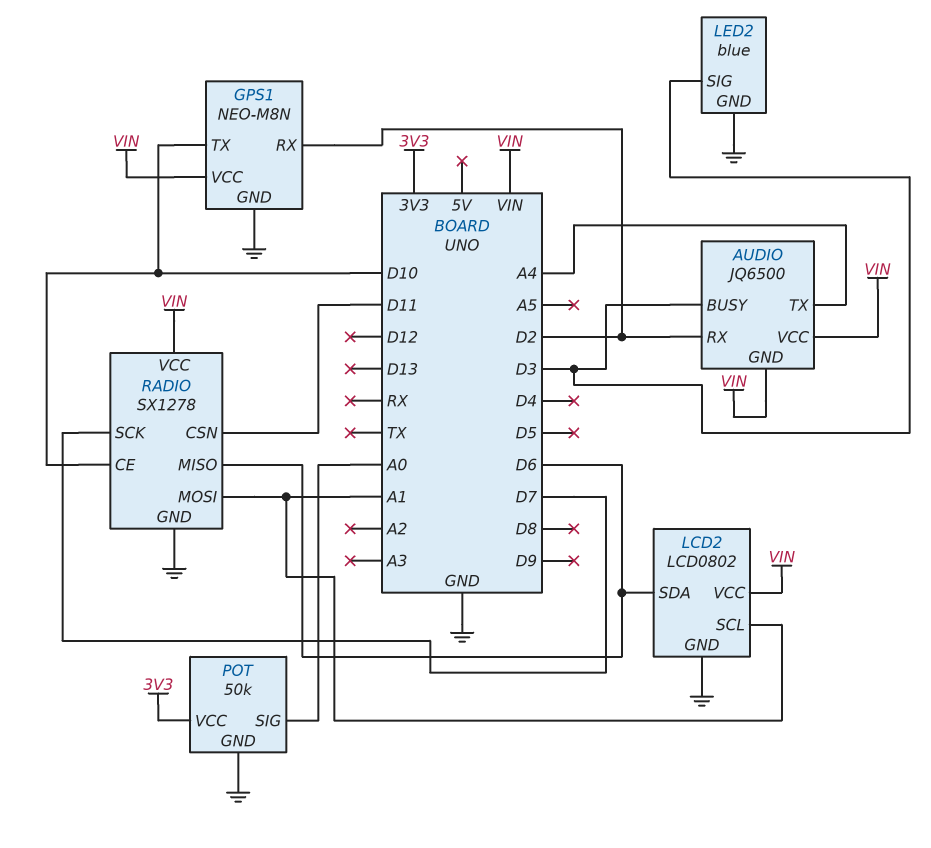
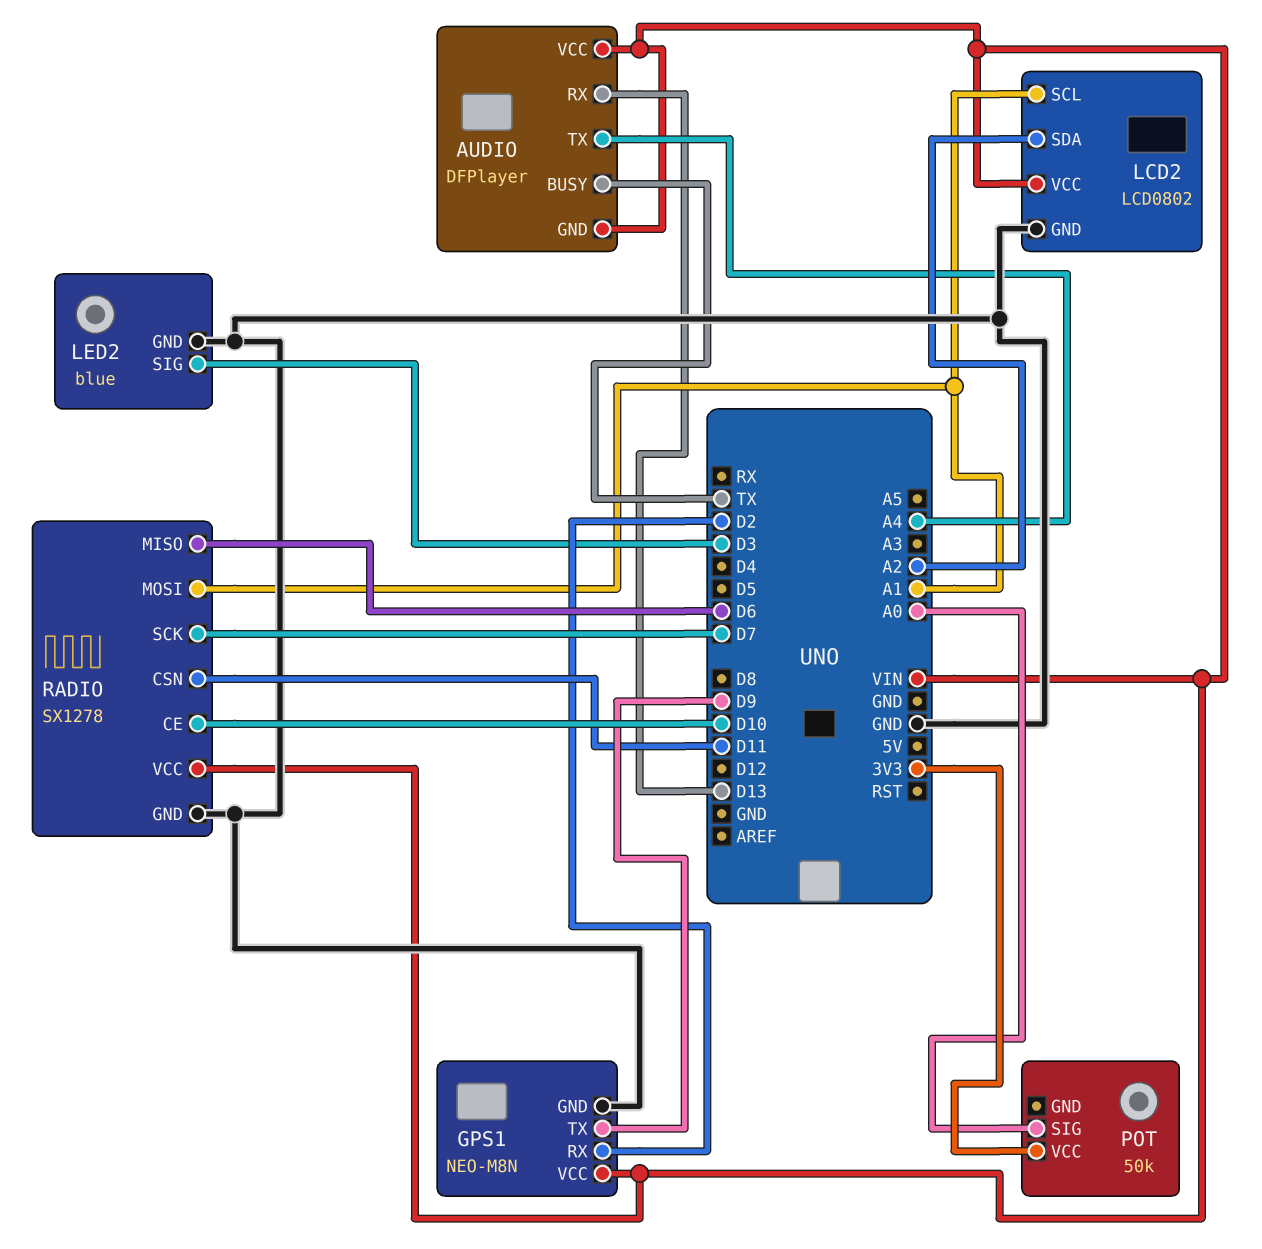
AUDIO: JQ6500 -> DFPlayer
AUDIO pin BUSY: D3 -> TX
AUDIO pin RX: D2 -> D13
GPS1 pin TX: D10 -> D9
LCD2 pin SDA: D6 -> A2
POT pin GND: GND -> none

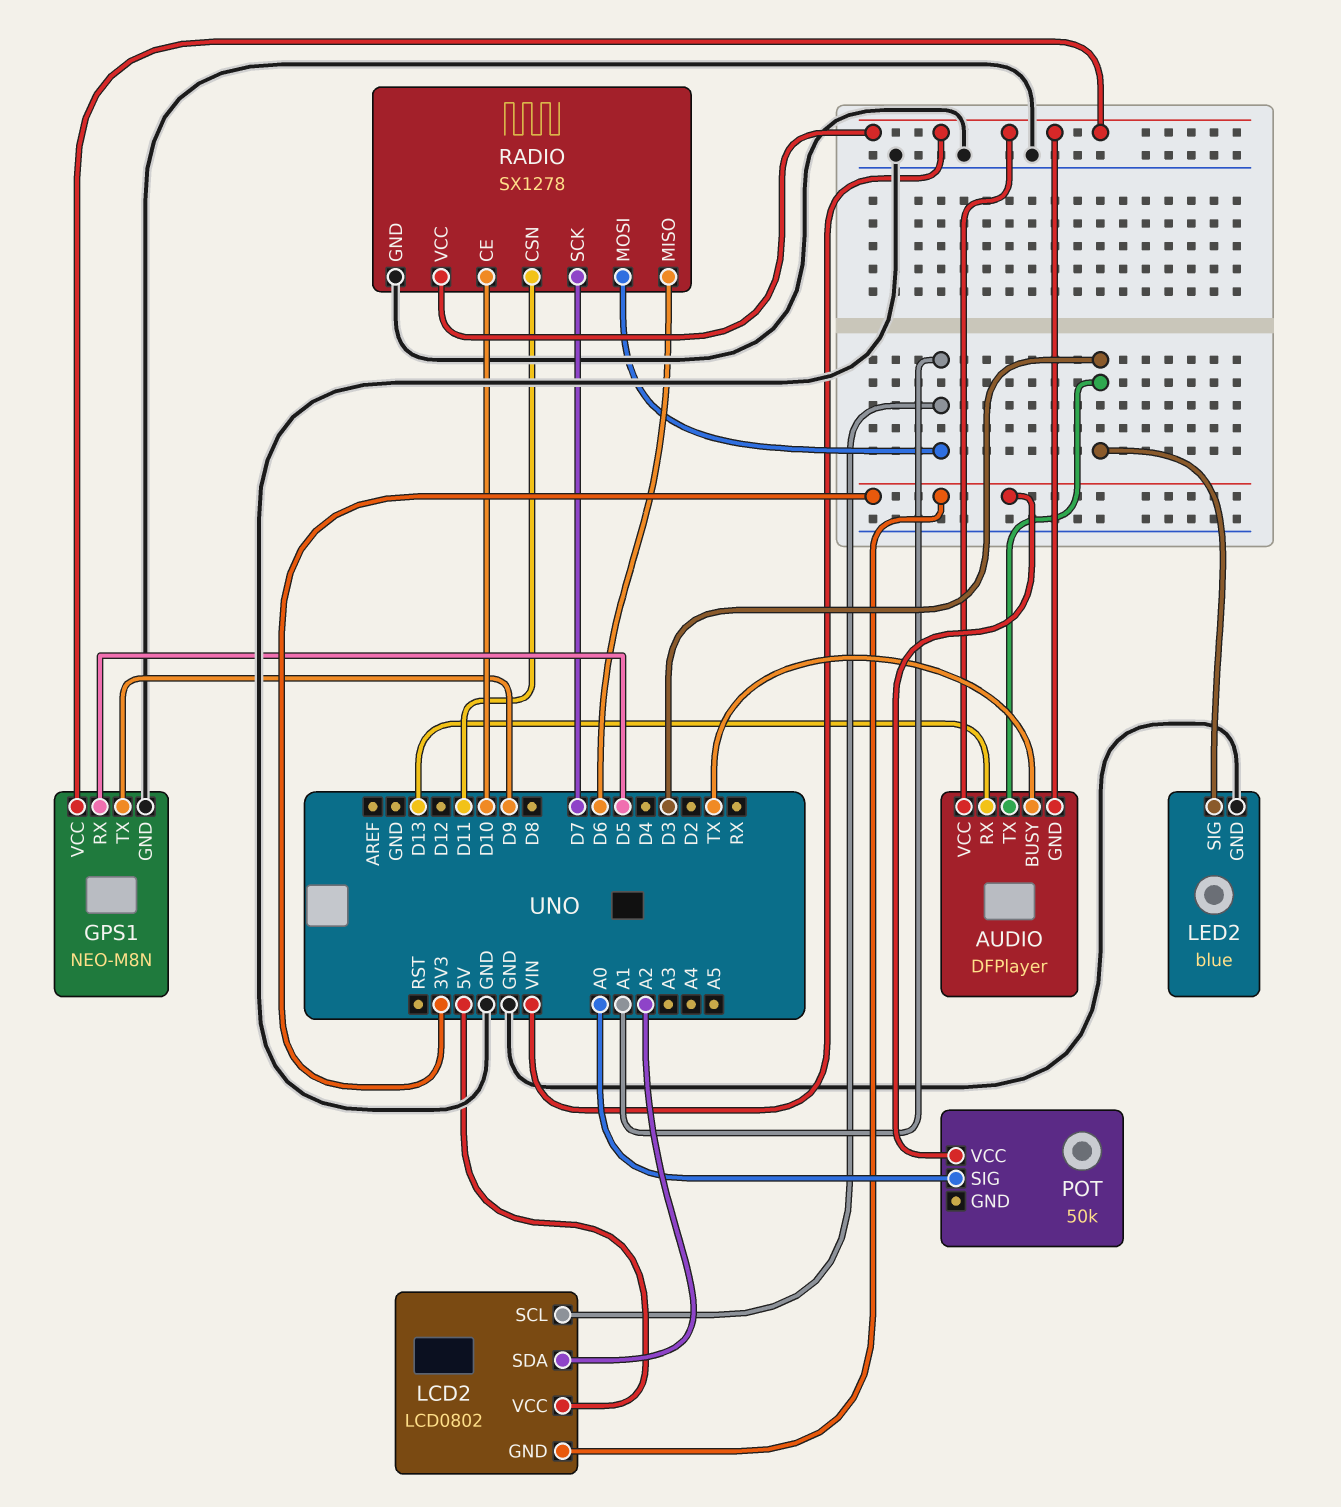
AUDIO pin TX: A4 -> D3
GPS1 pin RX: D2 -> D5
LCD2 pin GND: GND -> 3V3
LCD2 pin VCC: VIN -> 5V

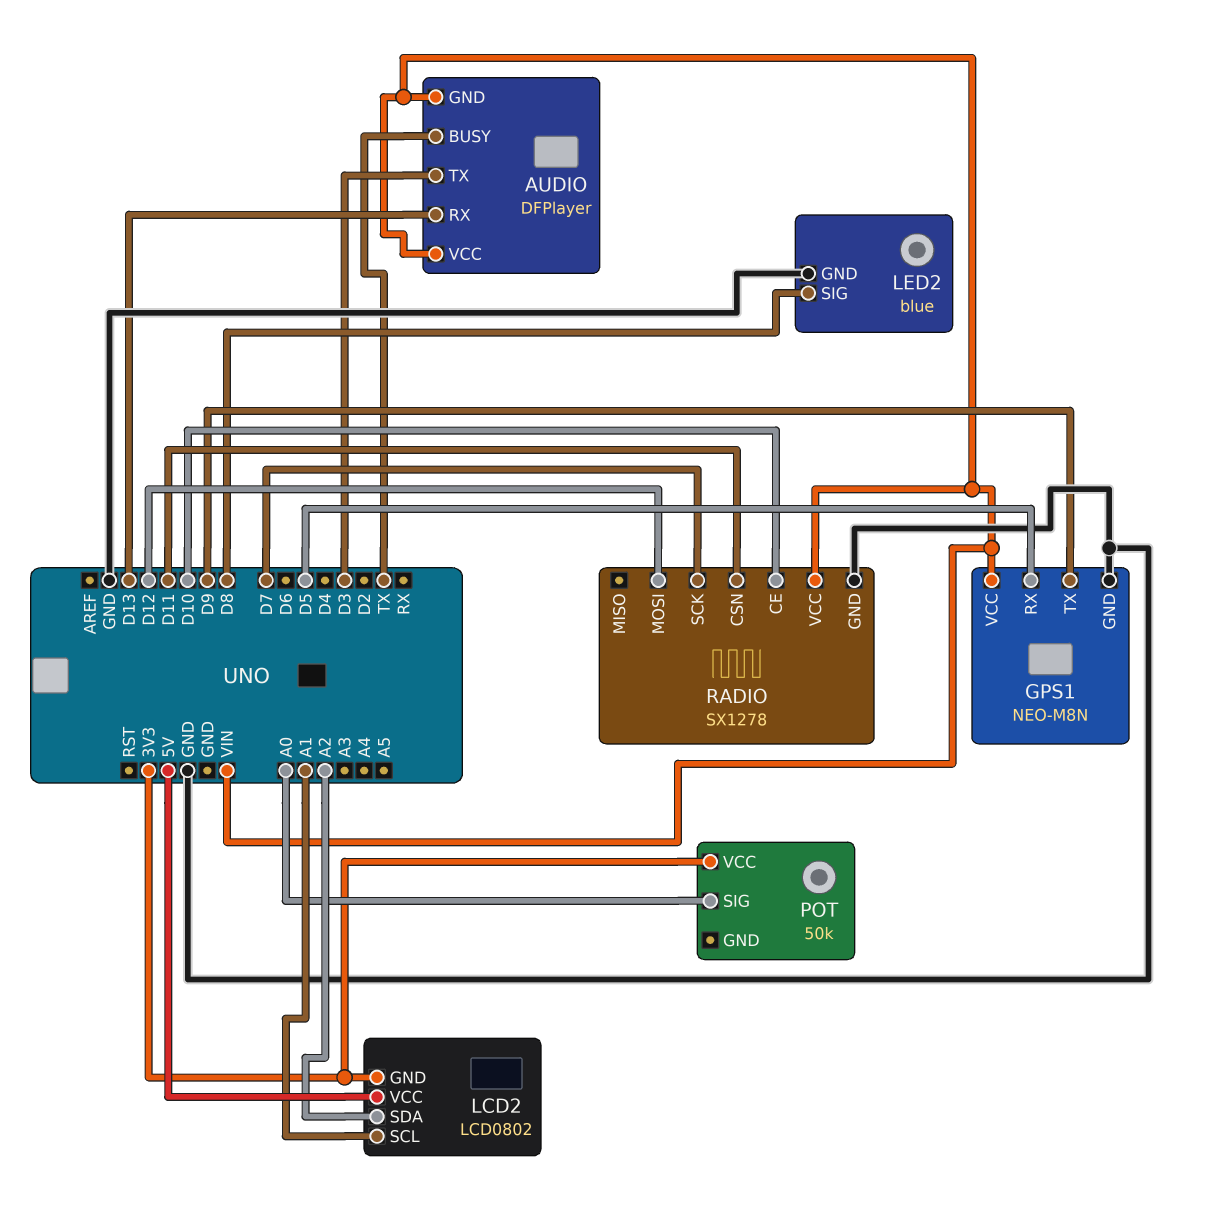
LED2 pin SIG: D3 -> D8
RADIO pin MISO: D6 -> none
RADIO pin MOSI: A1 -> D12

